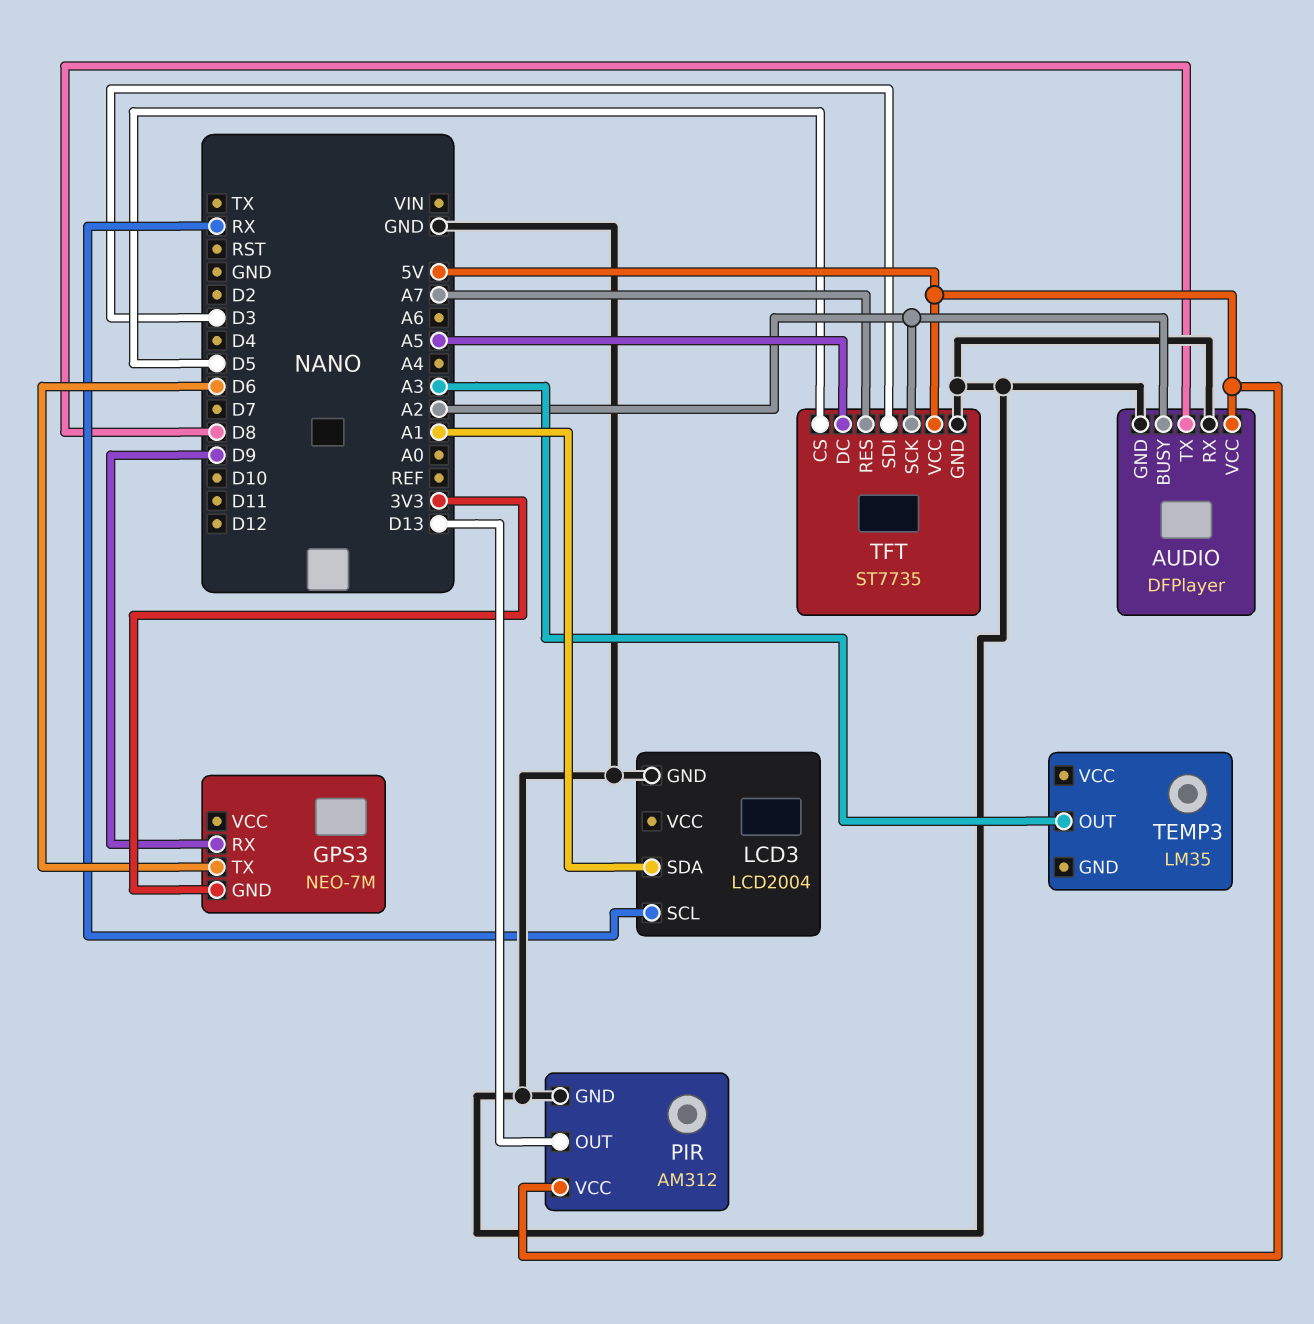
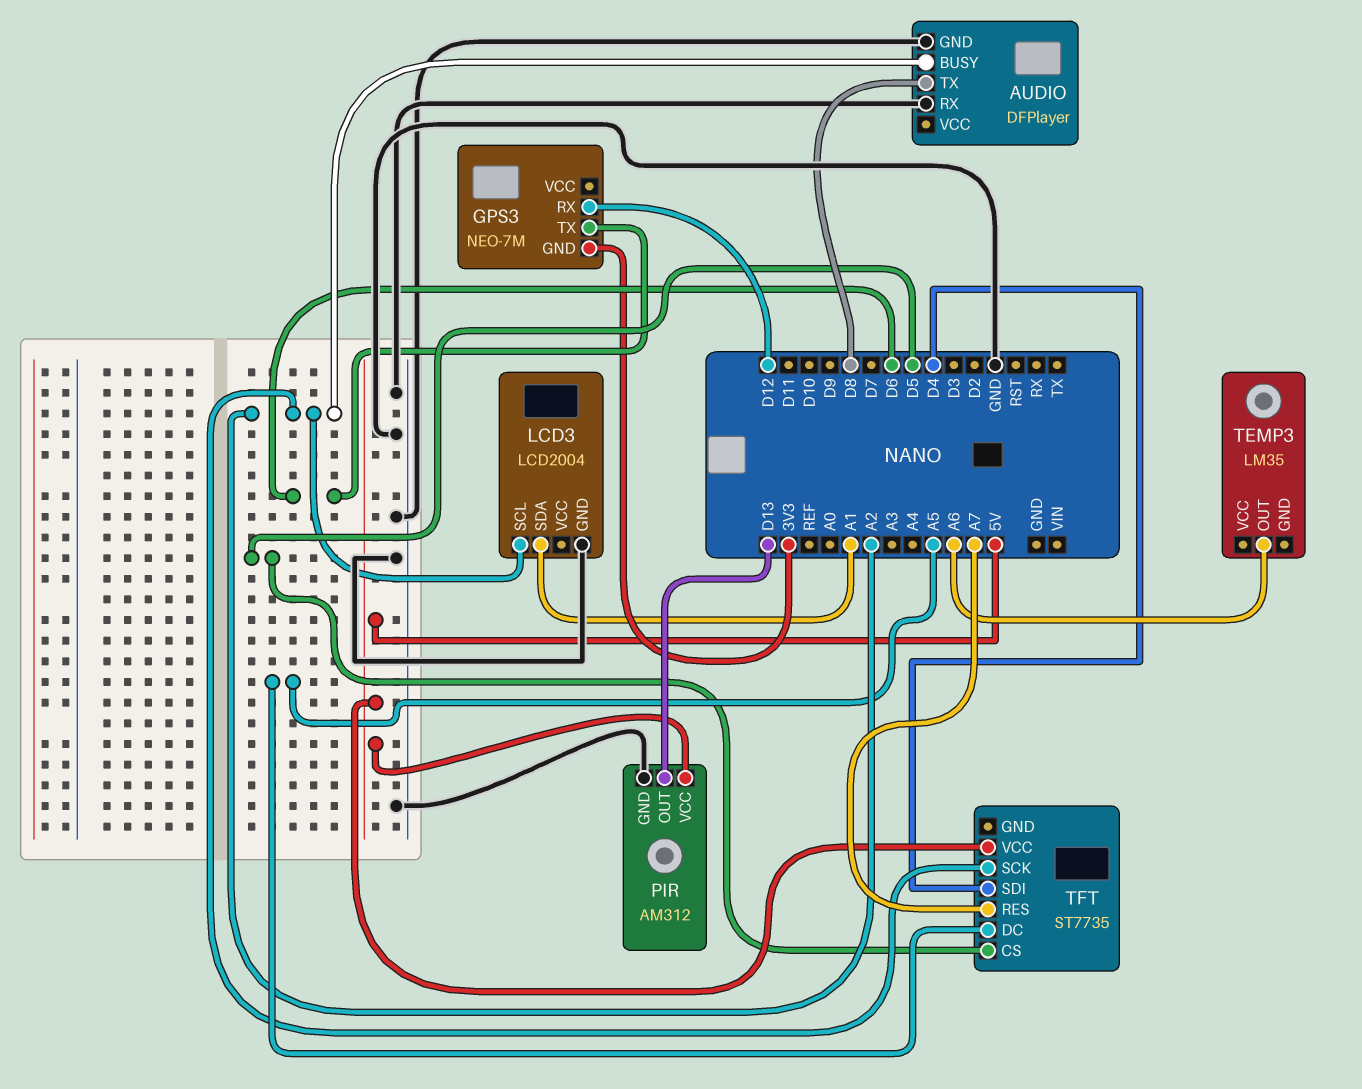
AUDIO pin VCC: 5V -> none
GPS3 pin RX: D9 -> D12
LCD3 pin SCL: RX -> A2
TEMP3 pin OUT: A3 -> A6
TFT pin GND: GND -> none
TFT pin SDI: D3 -> D4

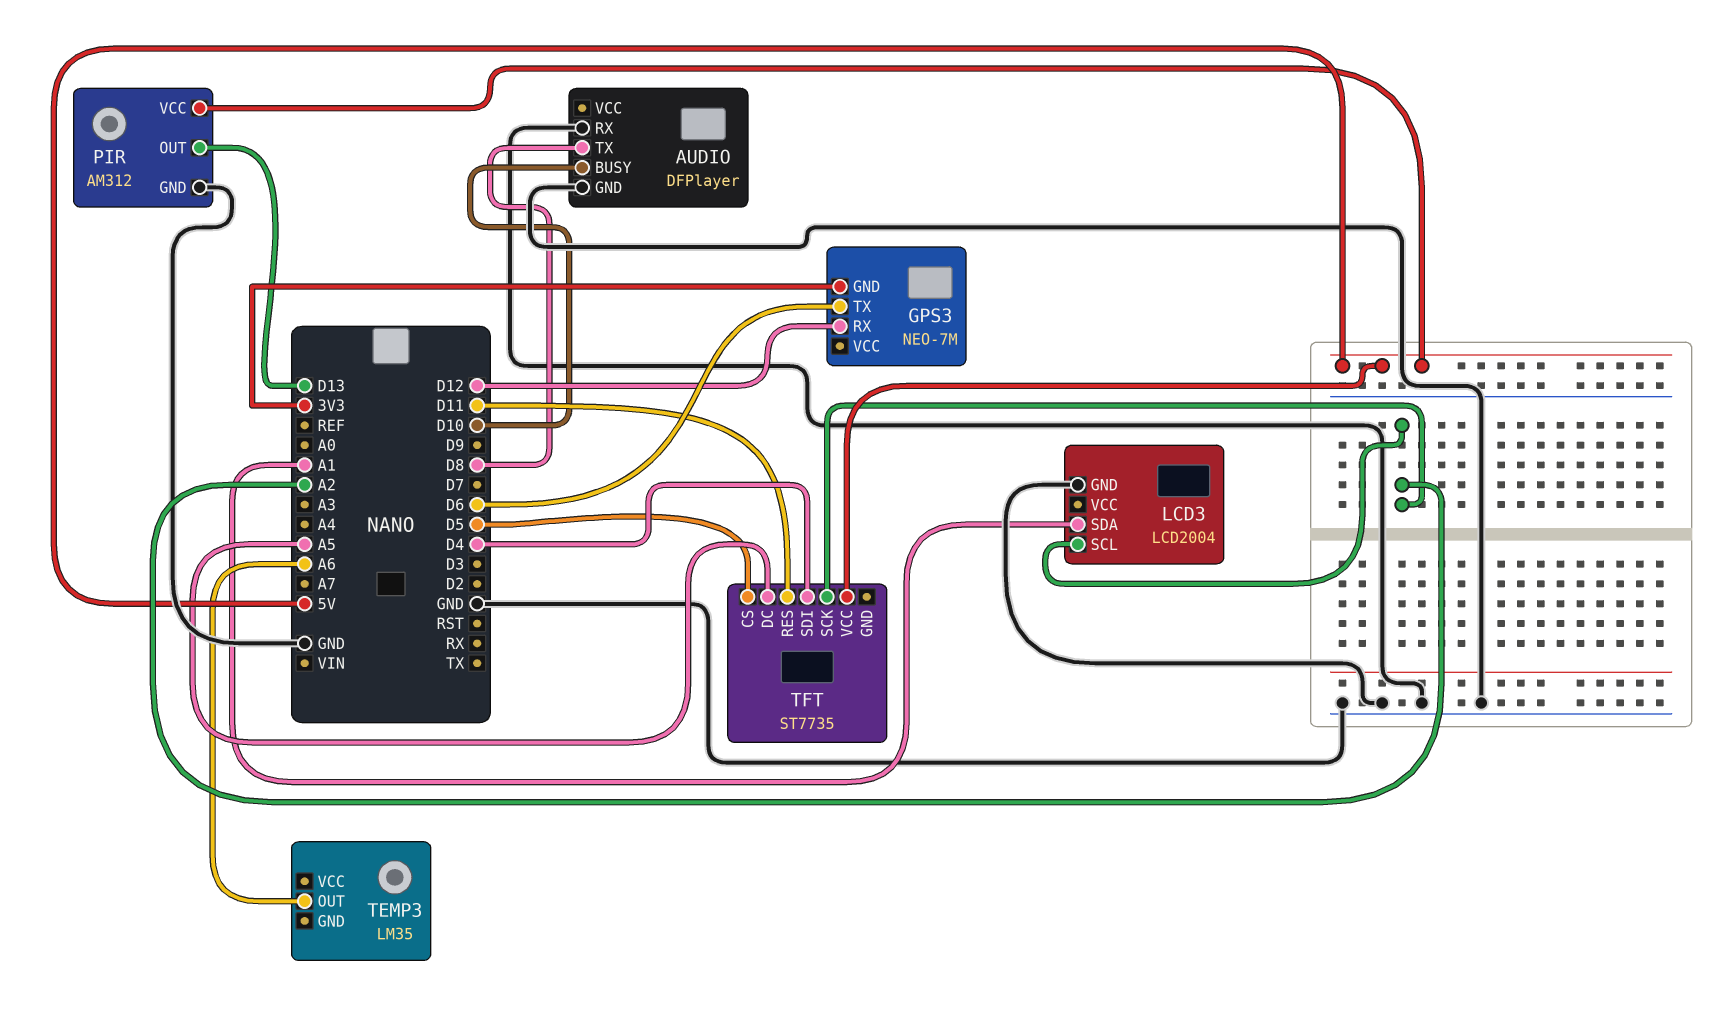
AUDIO pin BUSY: A2 -> D10
TFT pin RES: A7 -> D11

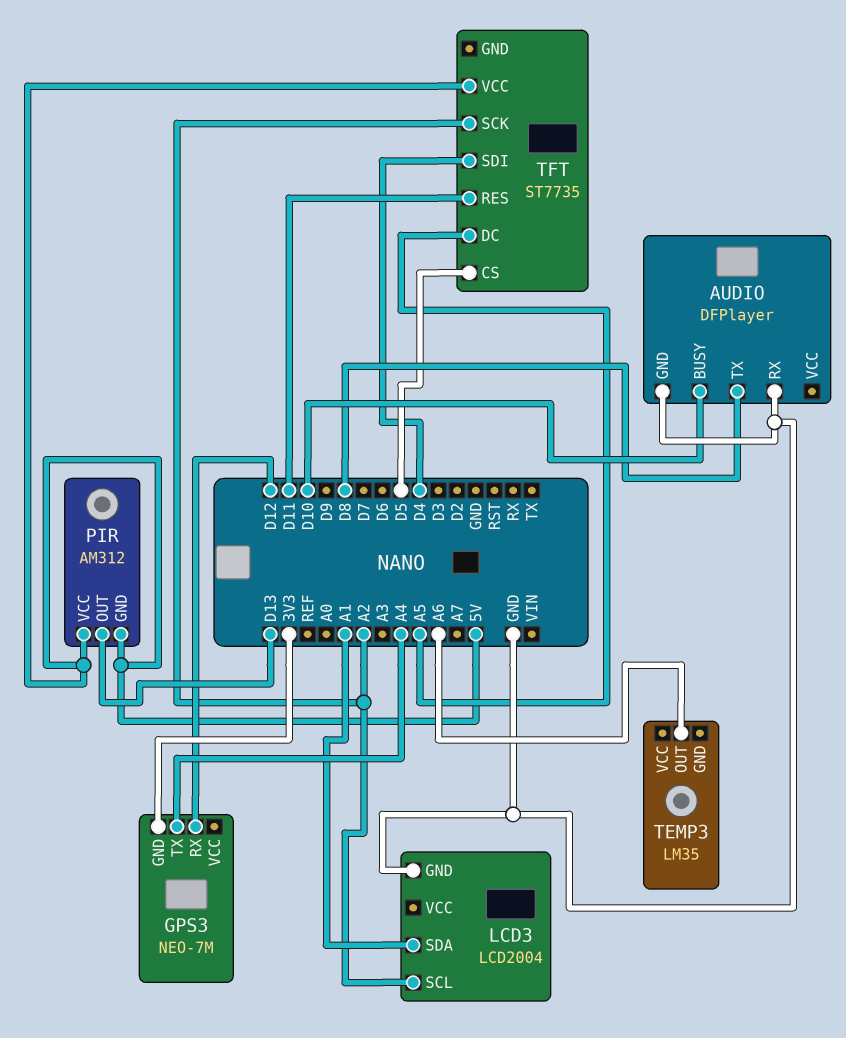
GPS3 pin TX: D6 -> A4
PIR pin GND: GND -> 5V

